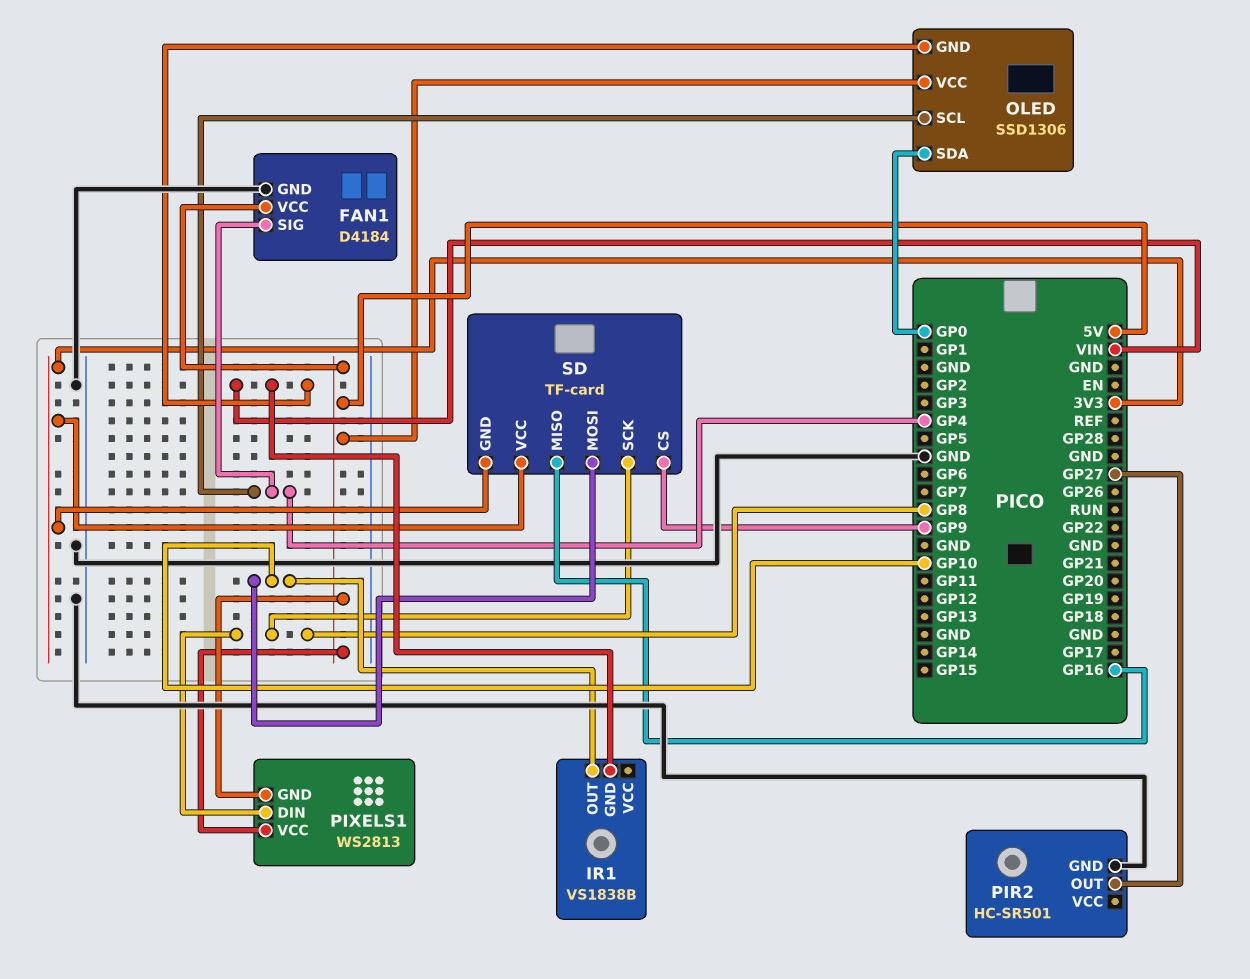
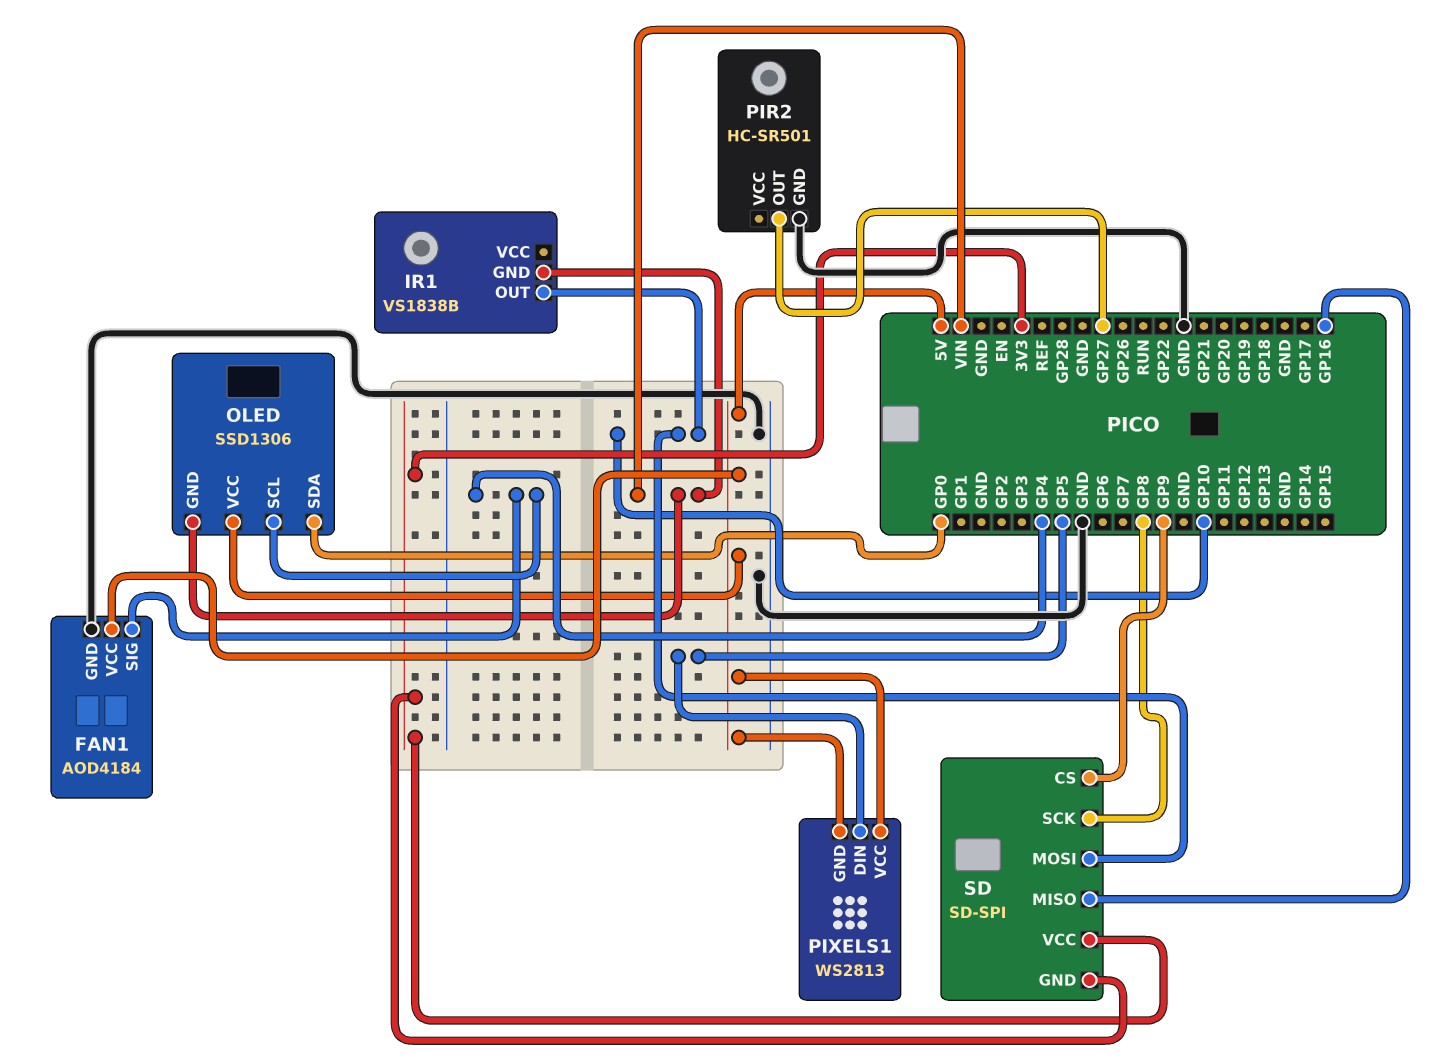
FAN1: D4184 -> AOD4184
PIXELS1 pin DIN: GP8 -> GP5
SD: TF-card -> SD-SPI

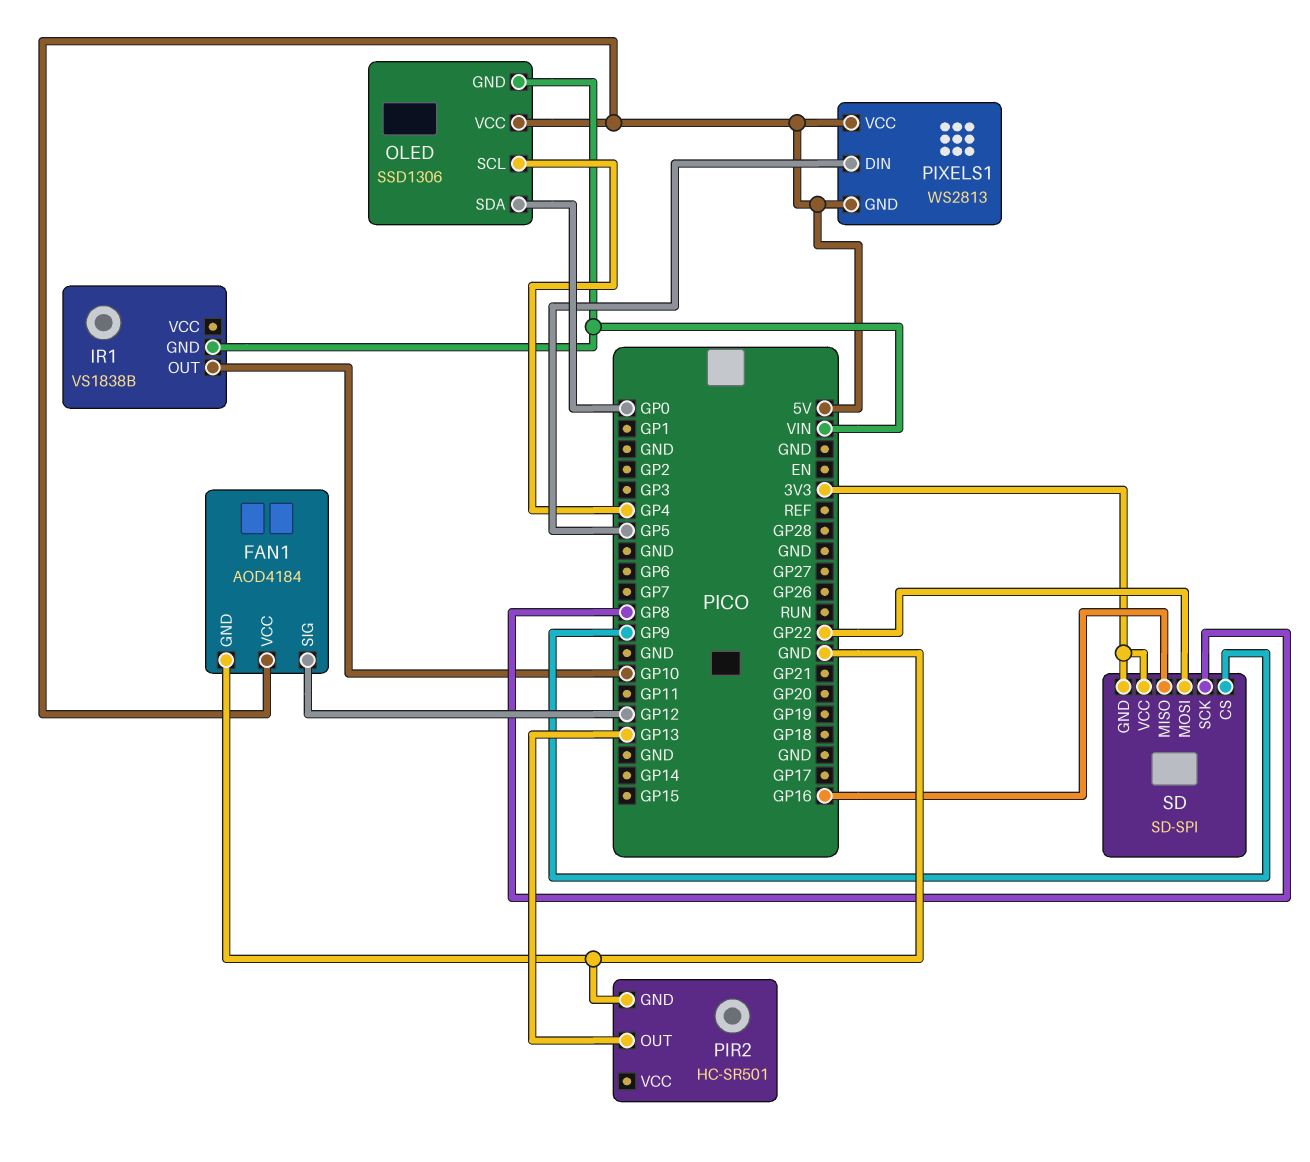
FAN1 pin SIG: GP4 -> GP12
PIR2 pin OUT: GP27 -> GP13
SD pin MOSI: GP10 -> GP22

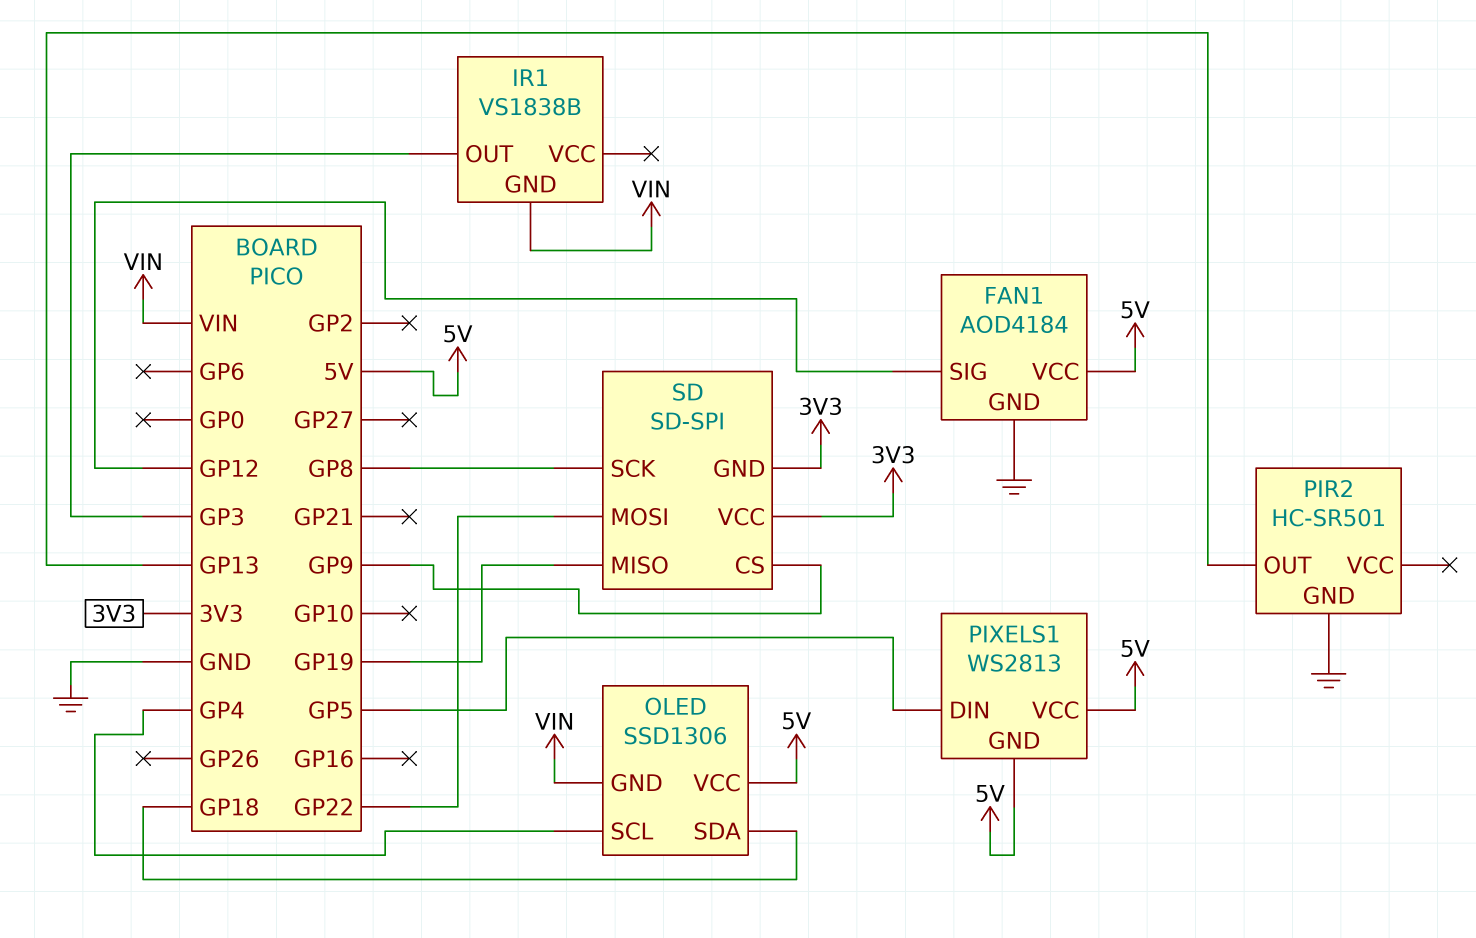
IR1 pin OUT: GP10 -> GP3
OLED pin SDA: GP0 -> GP18
SD pin MISO: GP16 -> GP19

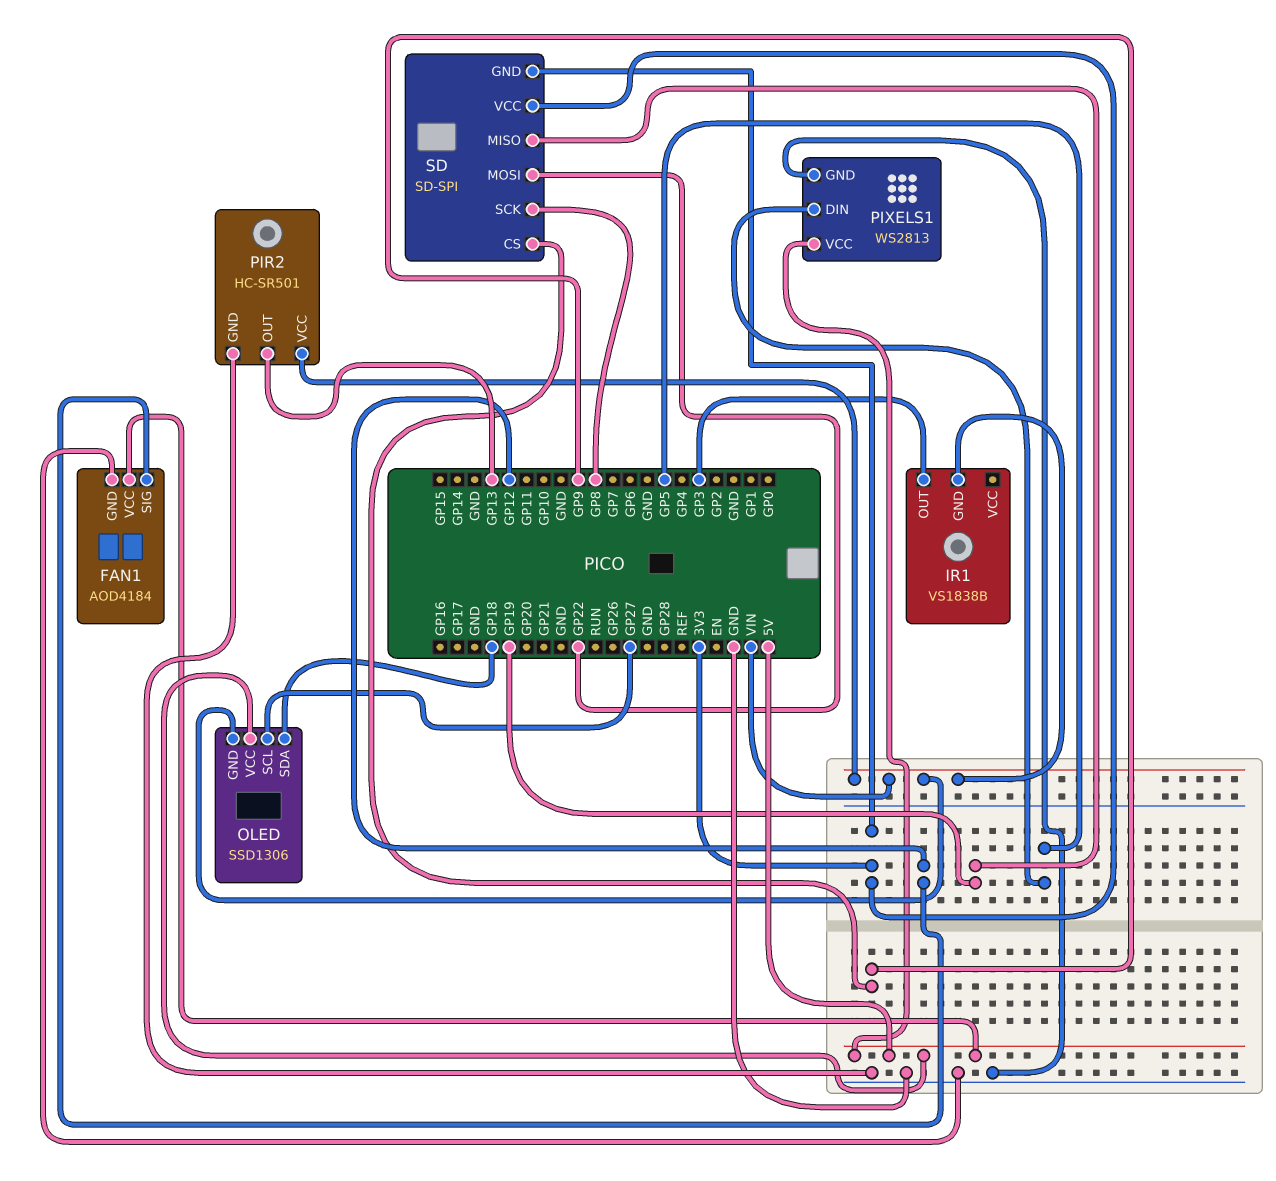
OLED pin SCL: GP4 -> GP27
PIR2 pin VCC: none -> VIN
PIXELS1 pin GND: 5V -> GND

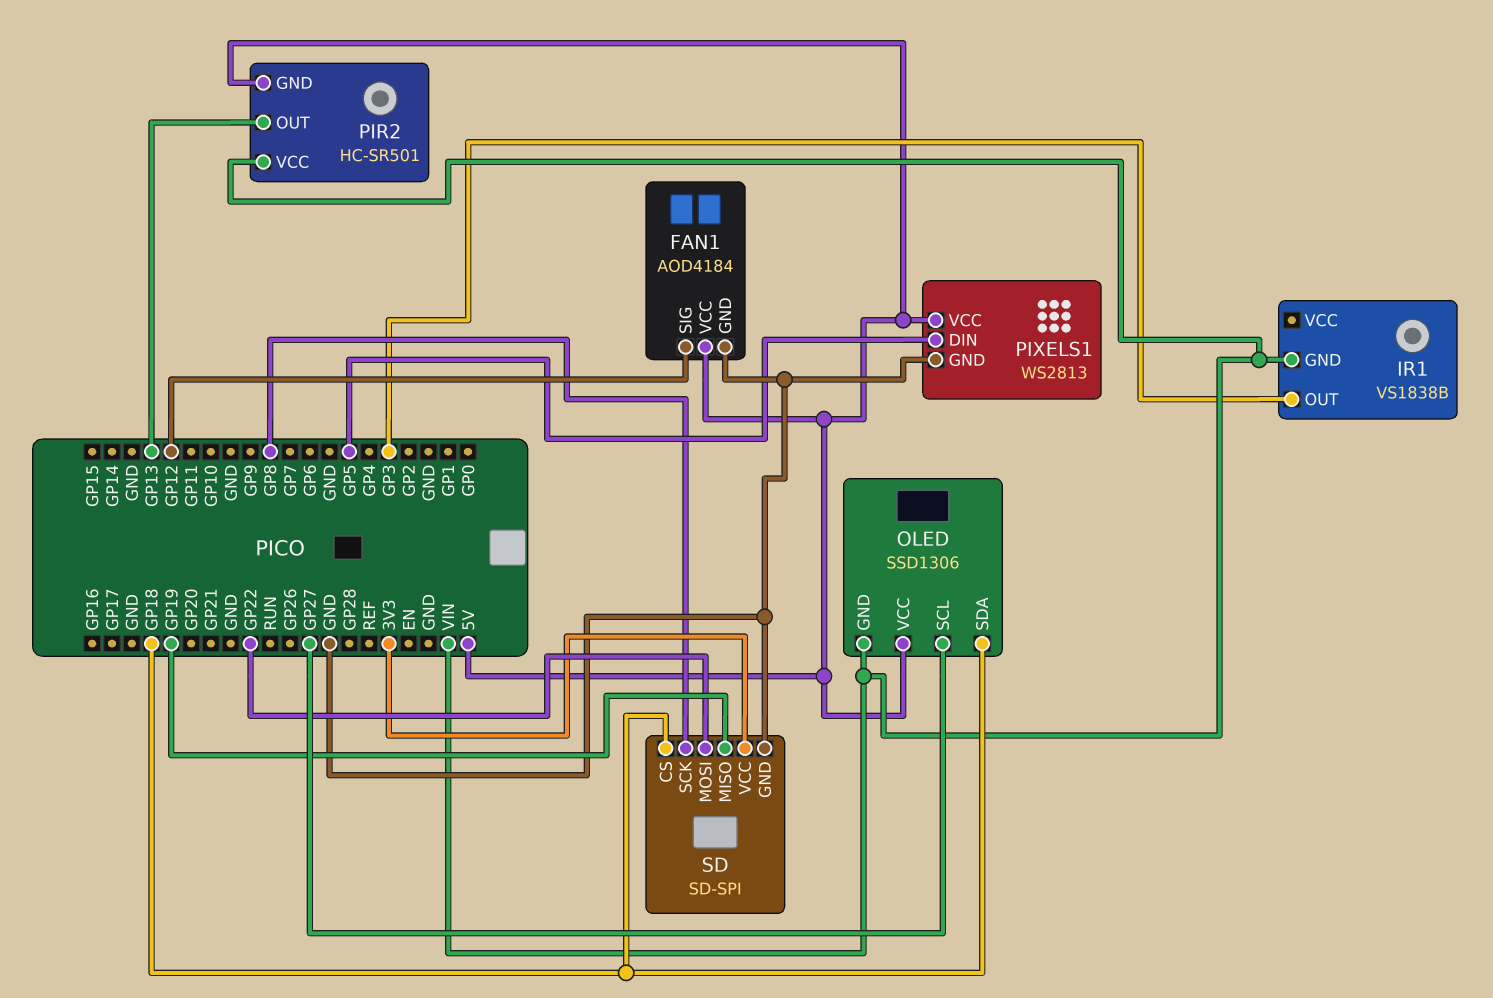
PIR2 pin GND: GND -> 5V
SD pin CS: GP9 -> GP18
SD pin GND: 3V3 -> GND

